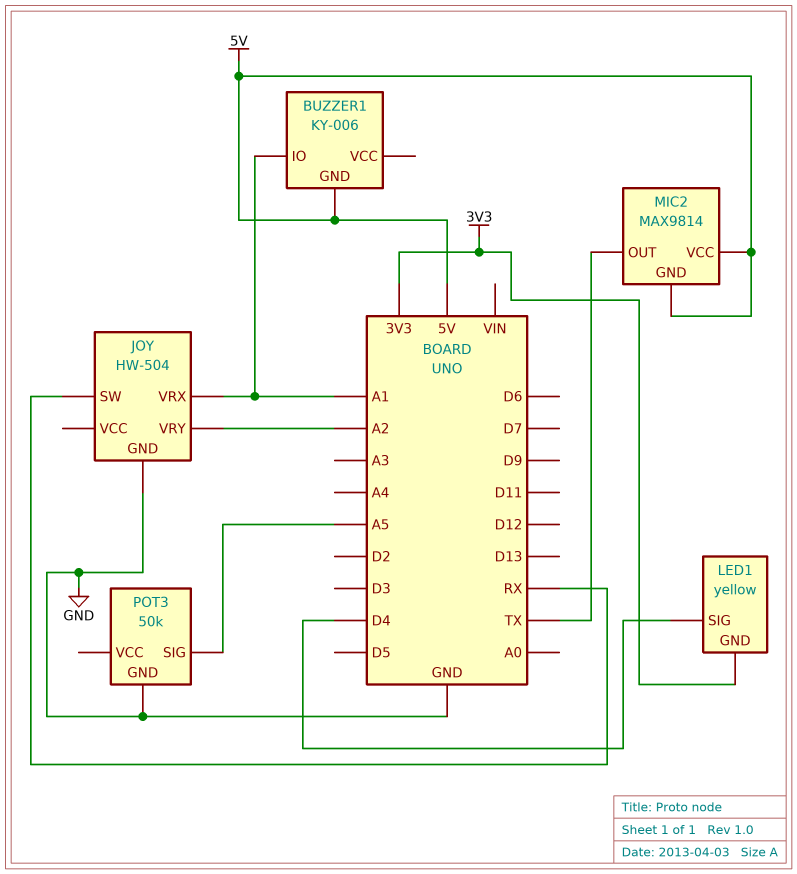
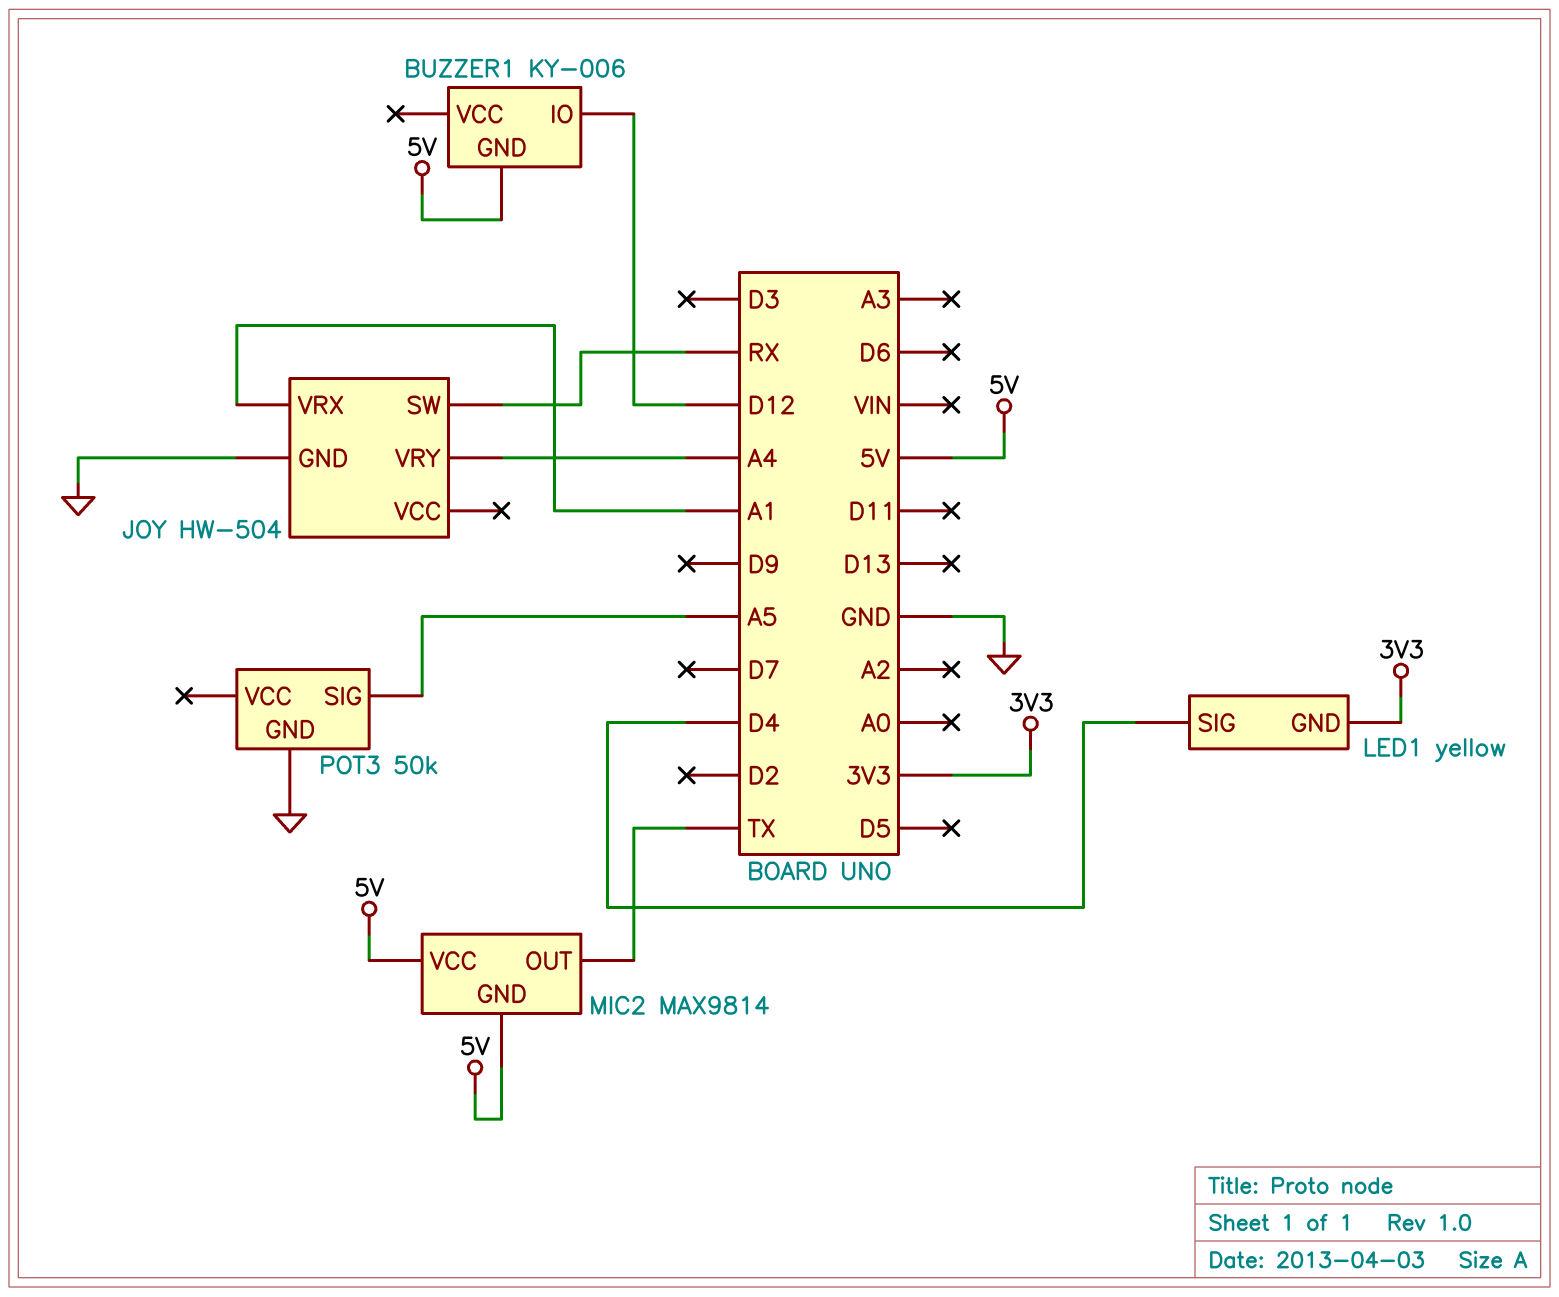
BUZZER1 pin IO: A1 -> D12
JOY pin VRY: A2 -> A4

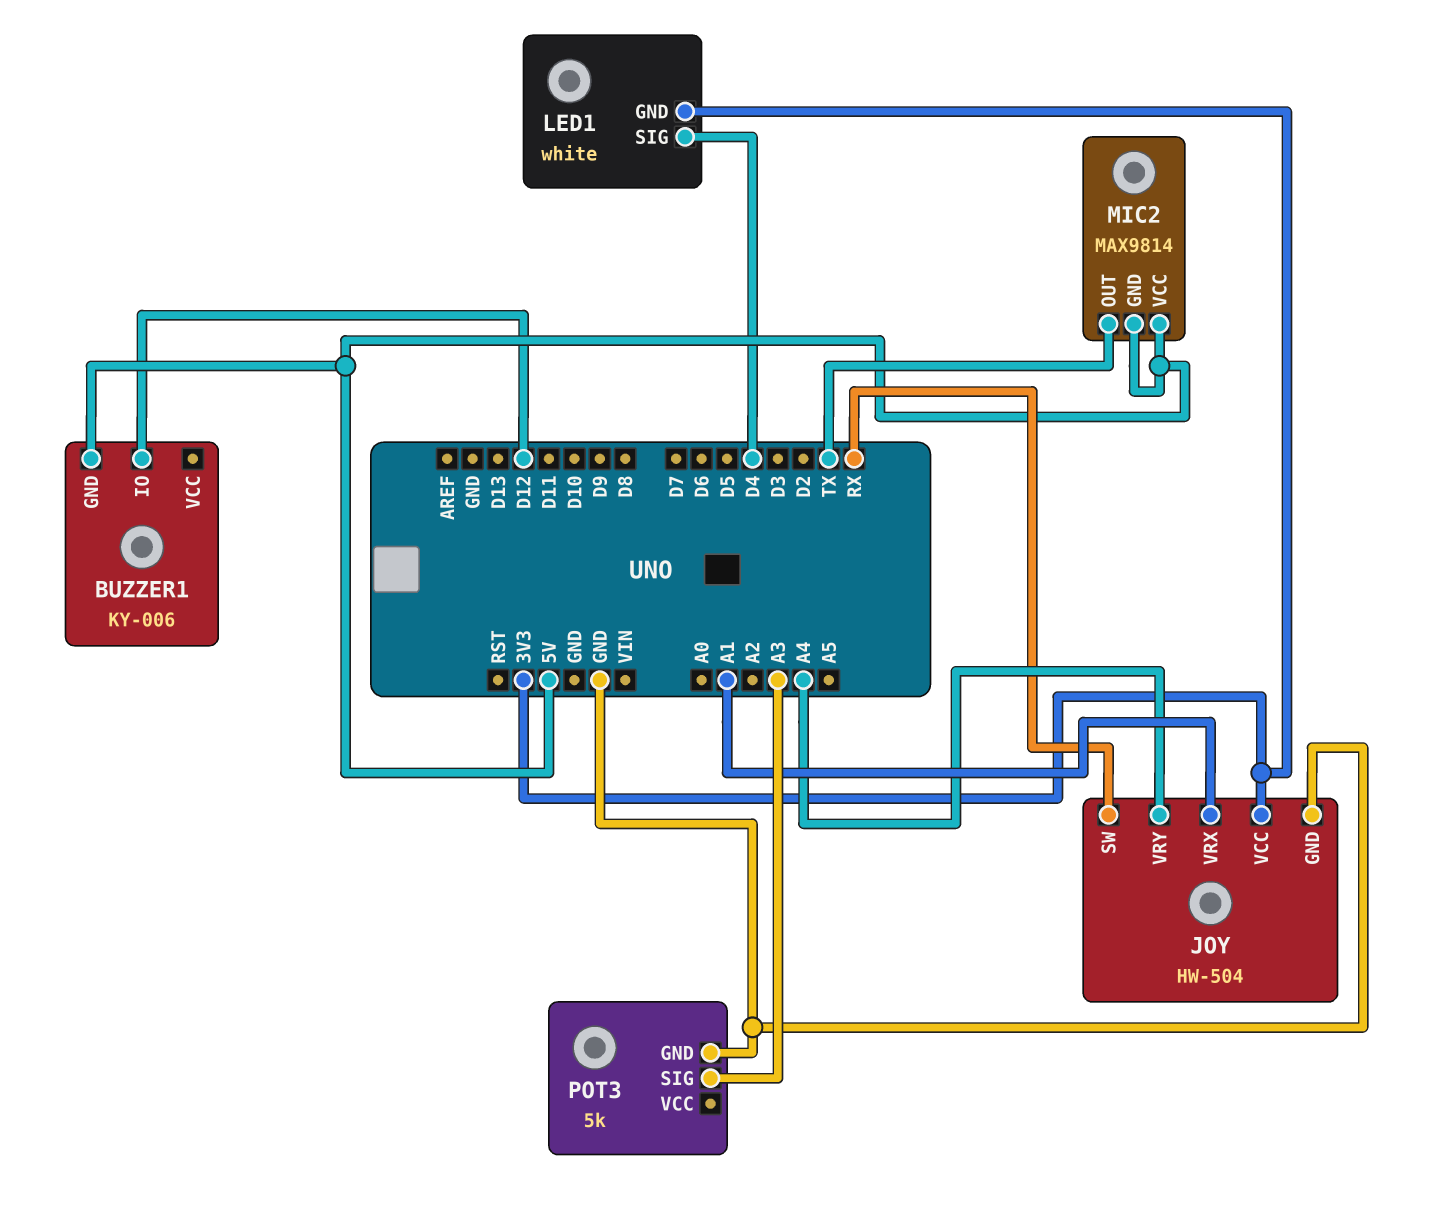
JOY pin VCC: none -> 3V3
LED1: yellow -> white
POT3: 50k -> 5k
POT3 pin SIG: A5 -> A3

